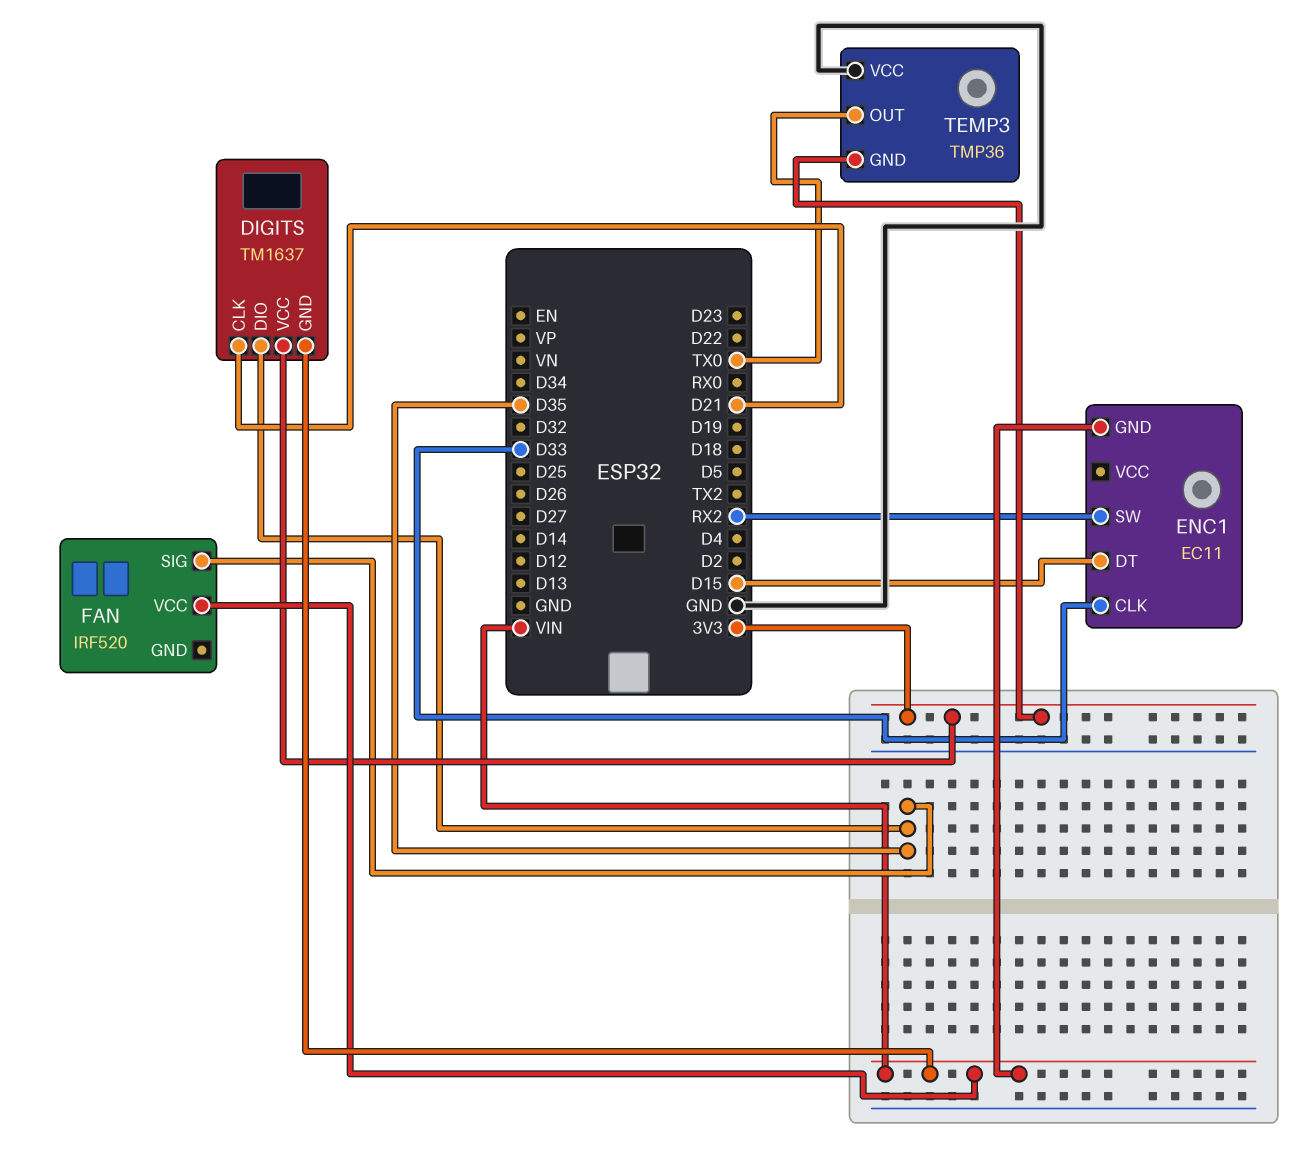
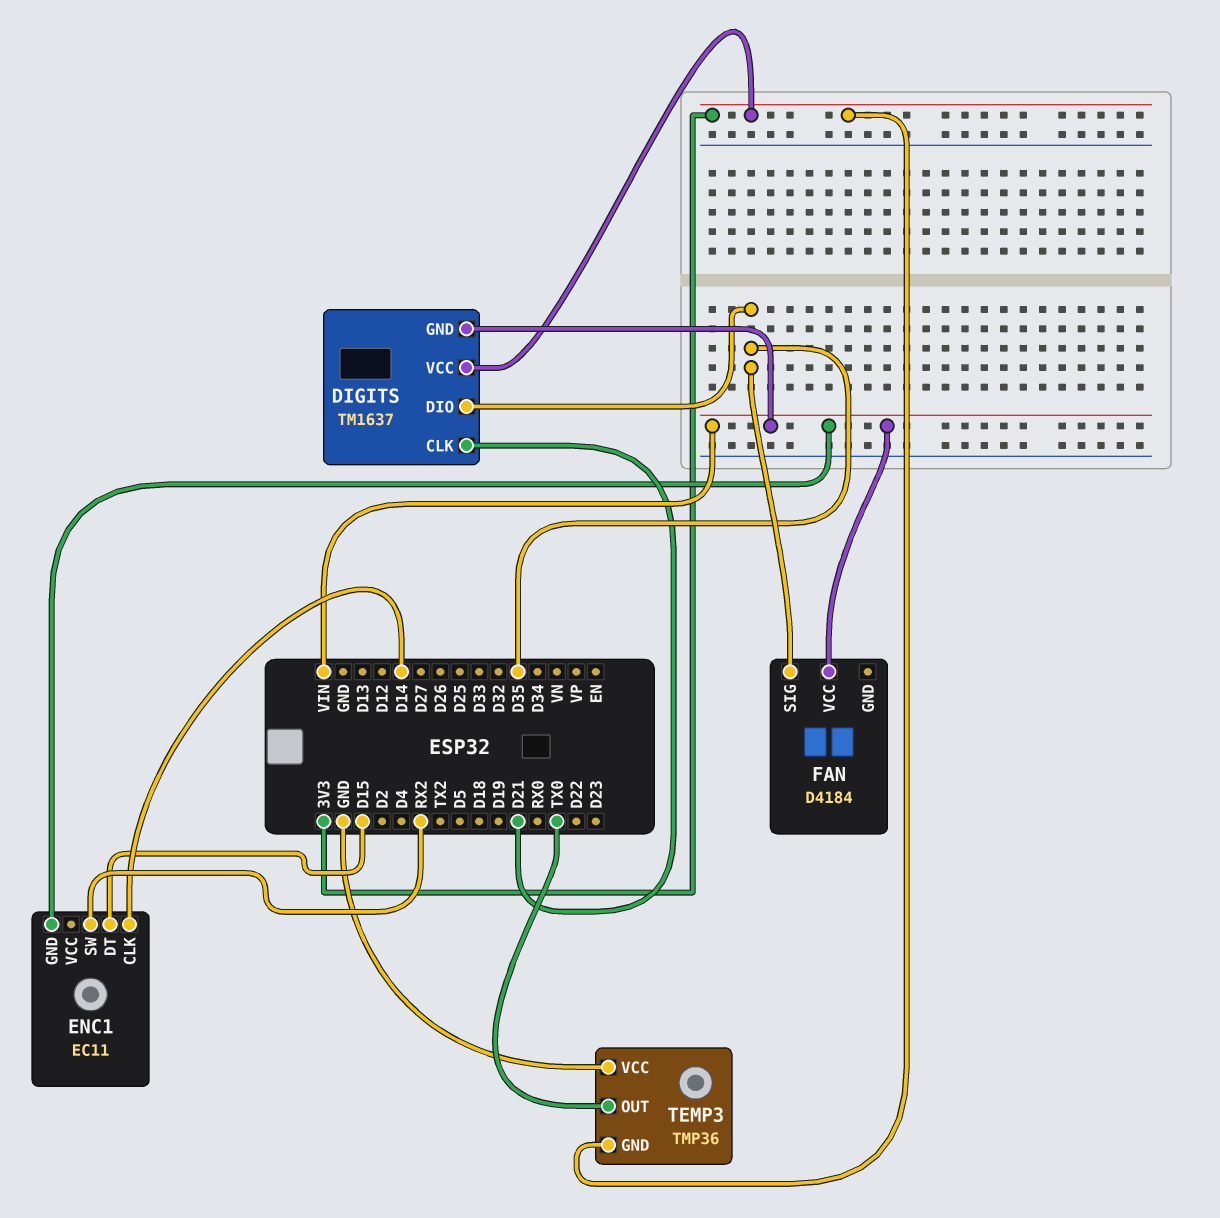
ENC1 pin CLK: D33 -> D14
FAN: IRF520 -> D4184

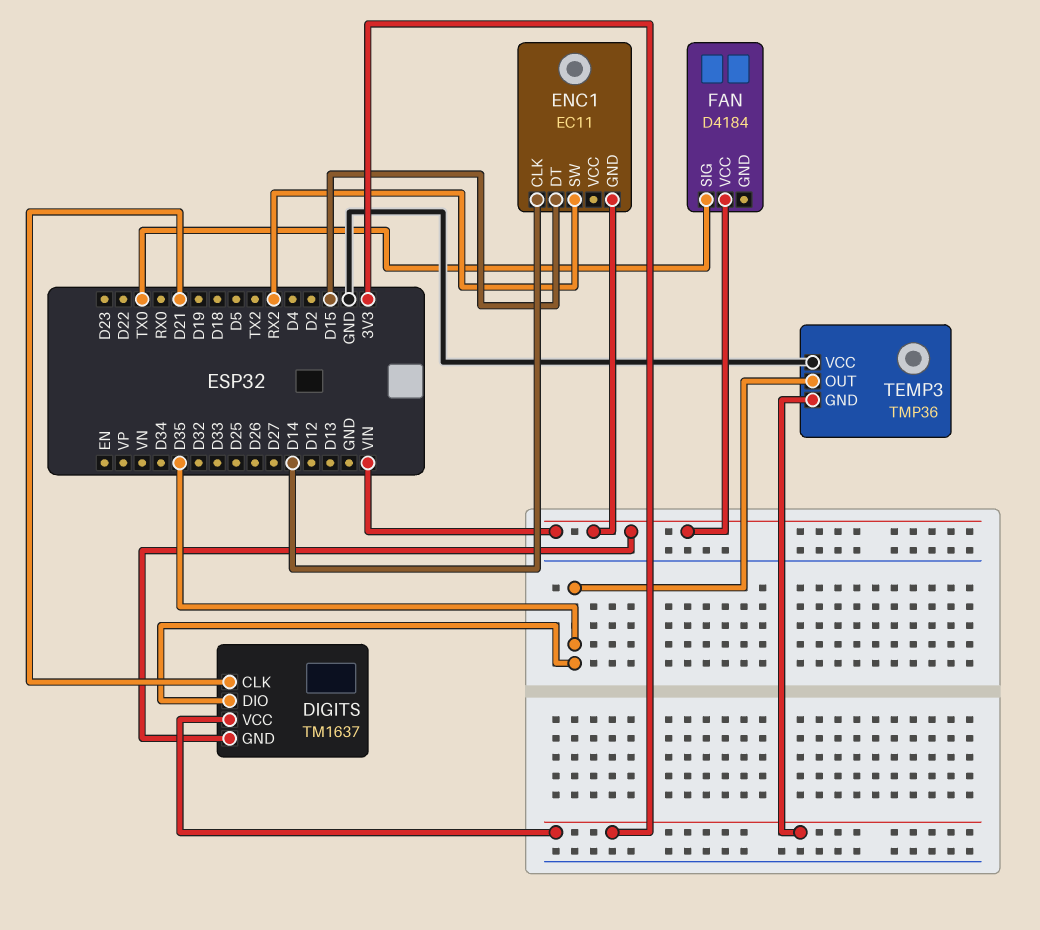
FAN pin SIG: D35 -> TX0
TEMP3 pin OUT: TX0 -> D35

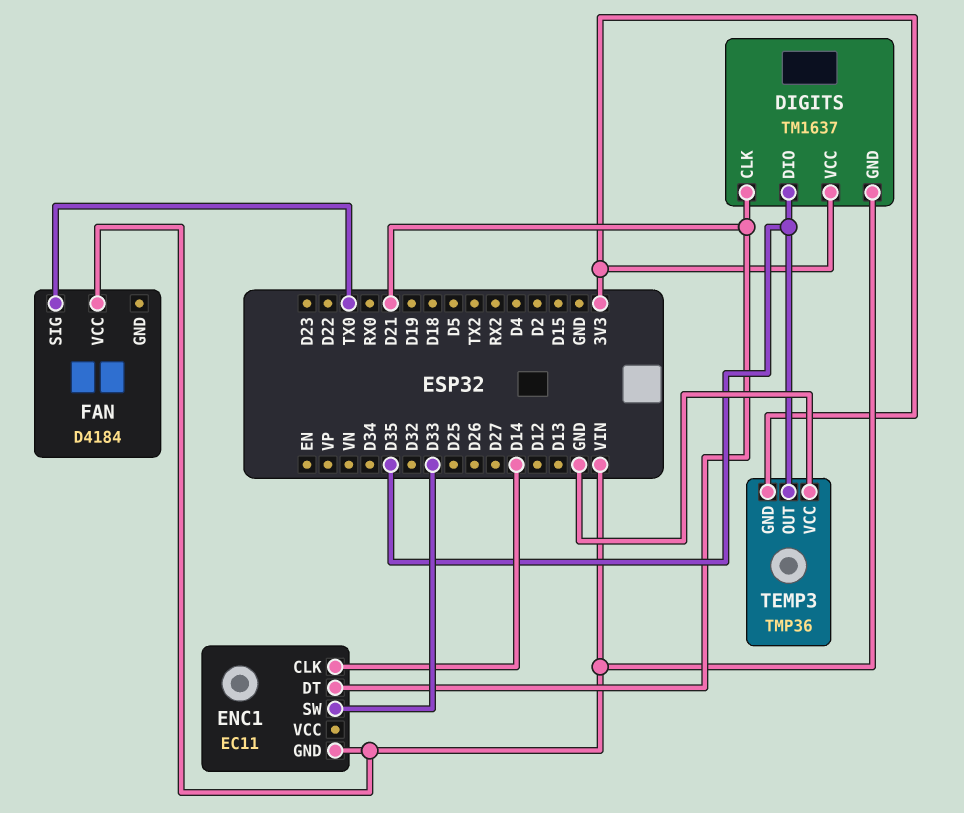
ENC1 pin DT: D15 -> D21
ENC1 pin SW: RX2 -> D33

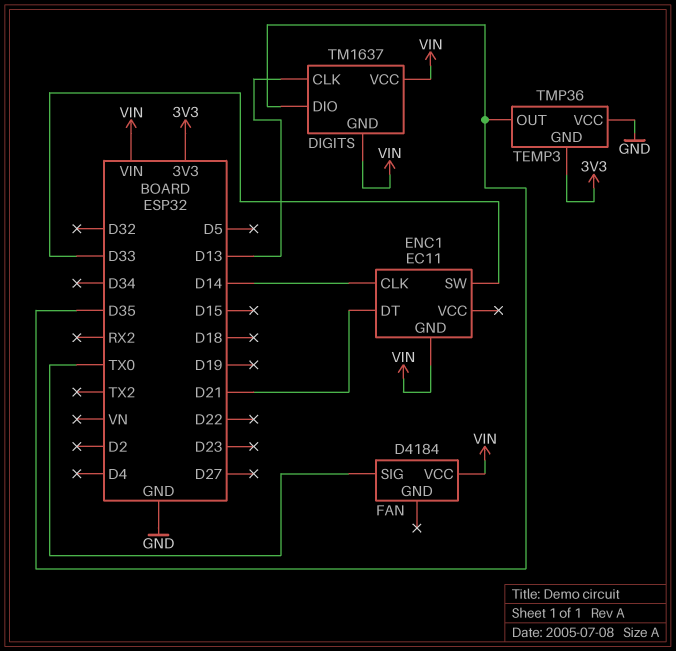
DIGITS pin CLK: D21 -> D13
DIGITS pin VCC: 3V3 -> VIN

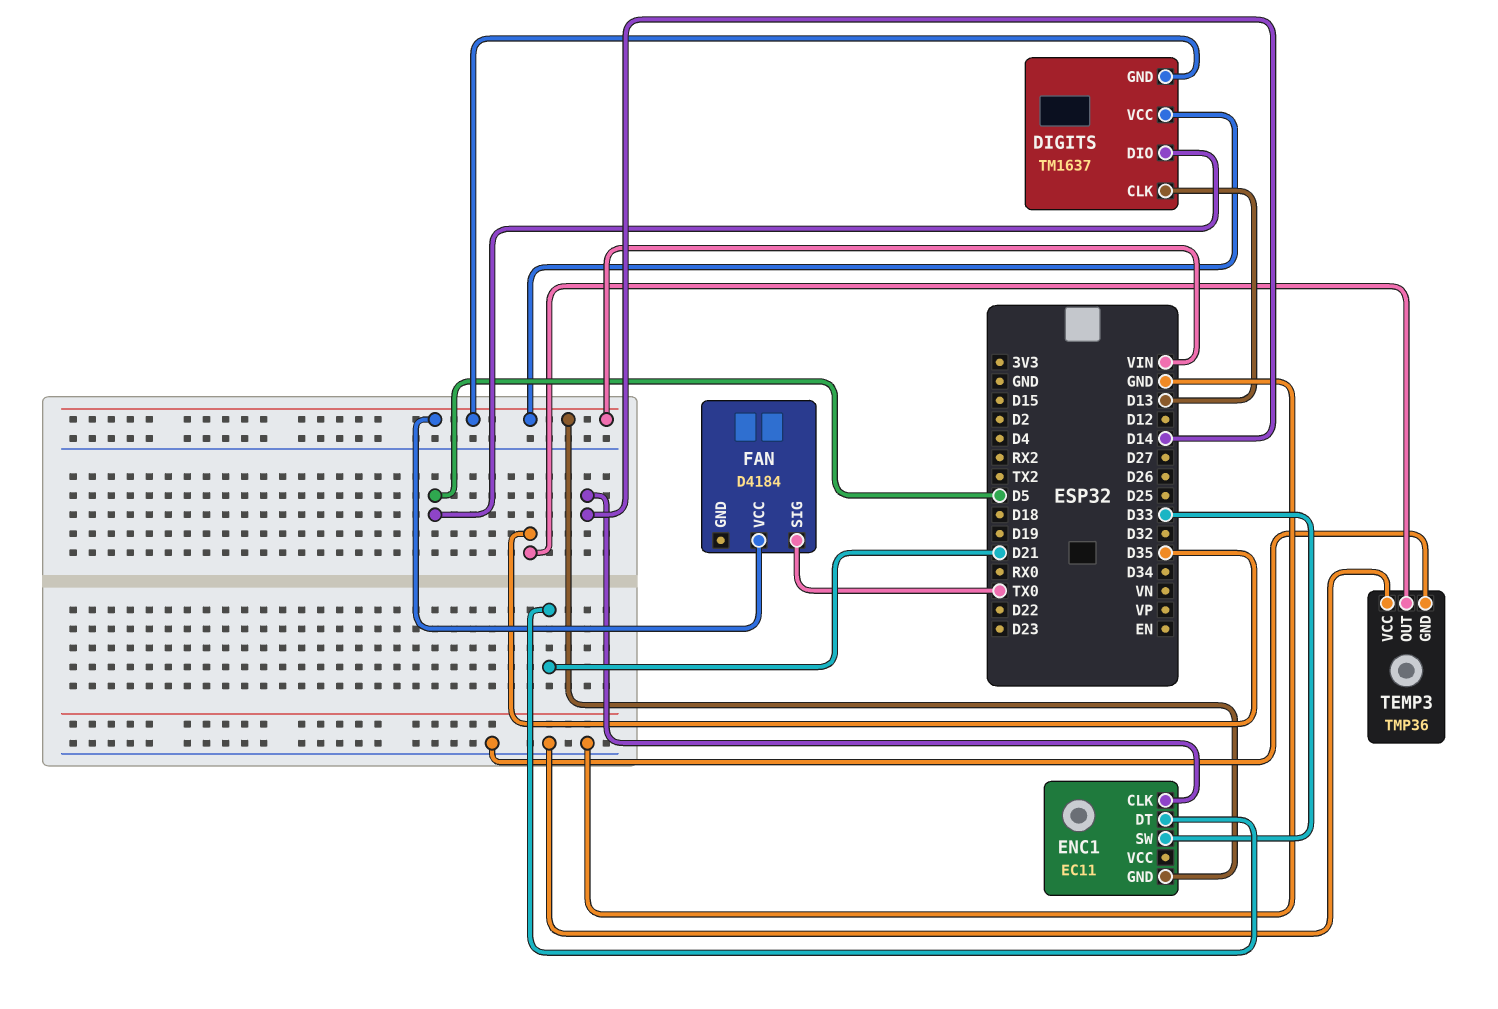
DIGITS pin DIO: D35 -> D5
TEMP3 pin GND: 3V3 -> GND

